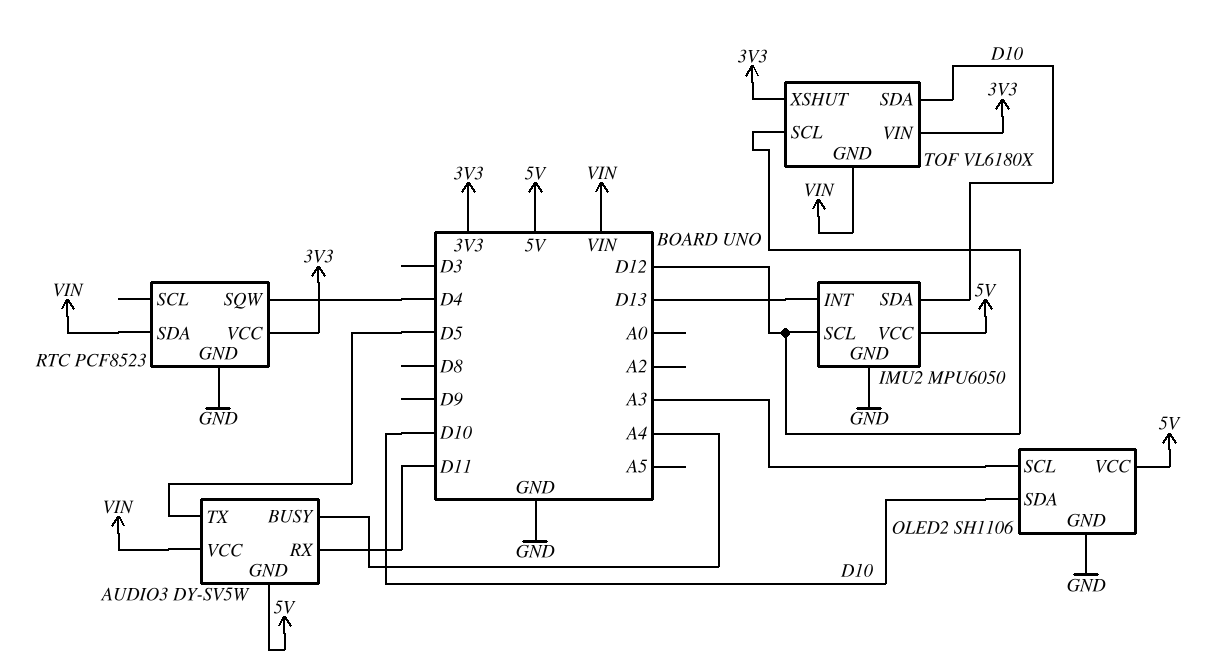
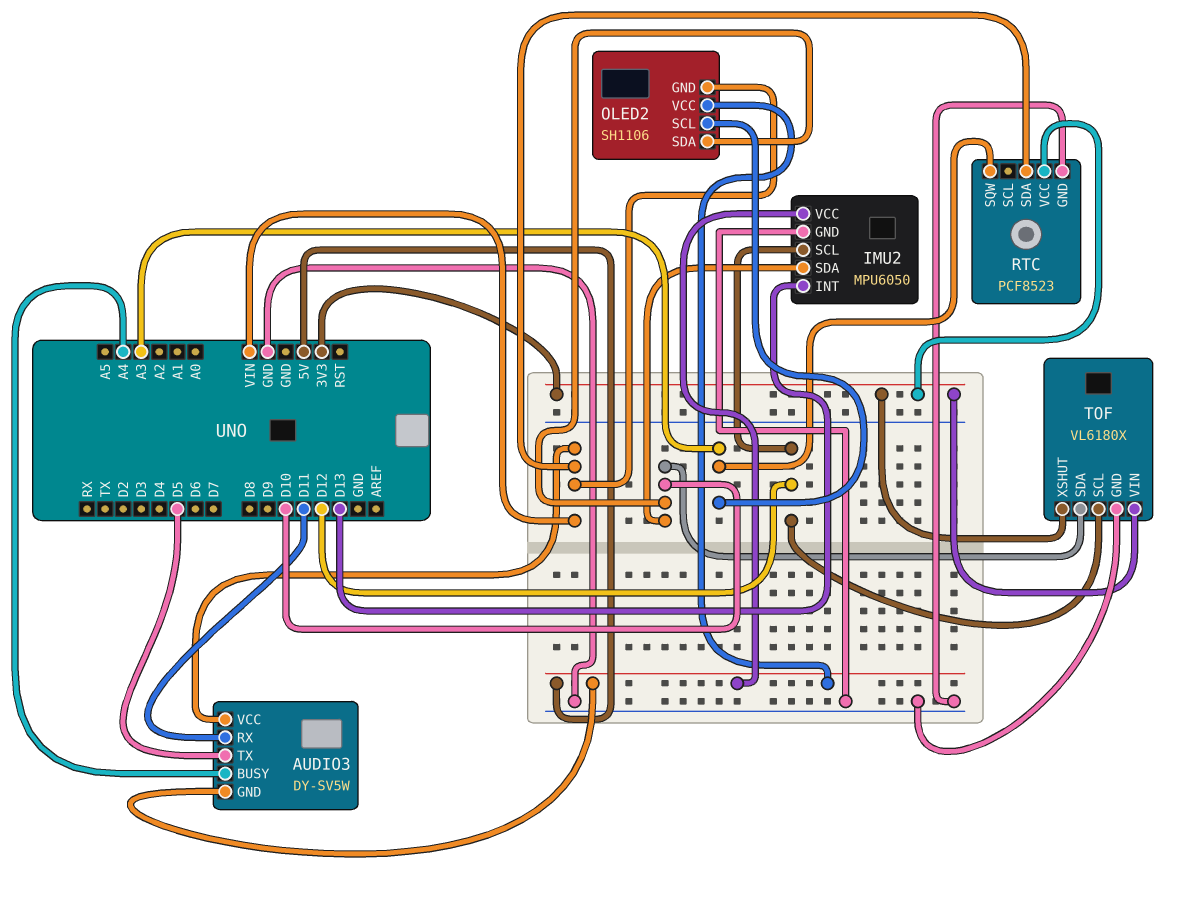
OLED2 pin GND: GND -> VIN
RTC pin SQW: D4 -> A3
TOF pin GND: VIN -> GND

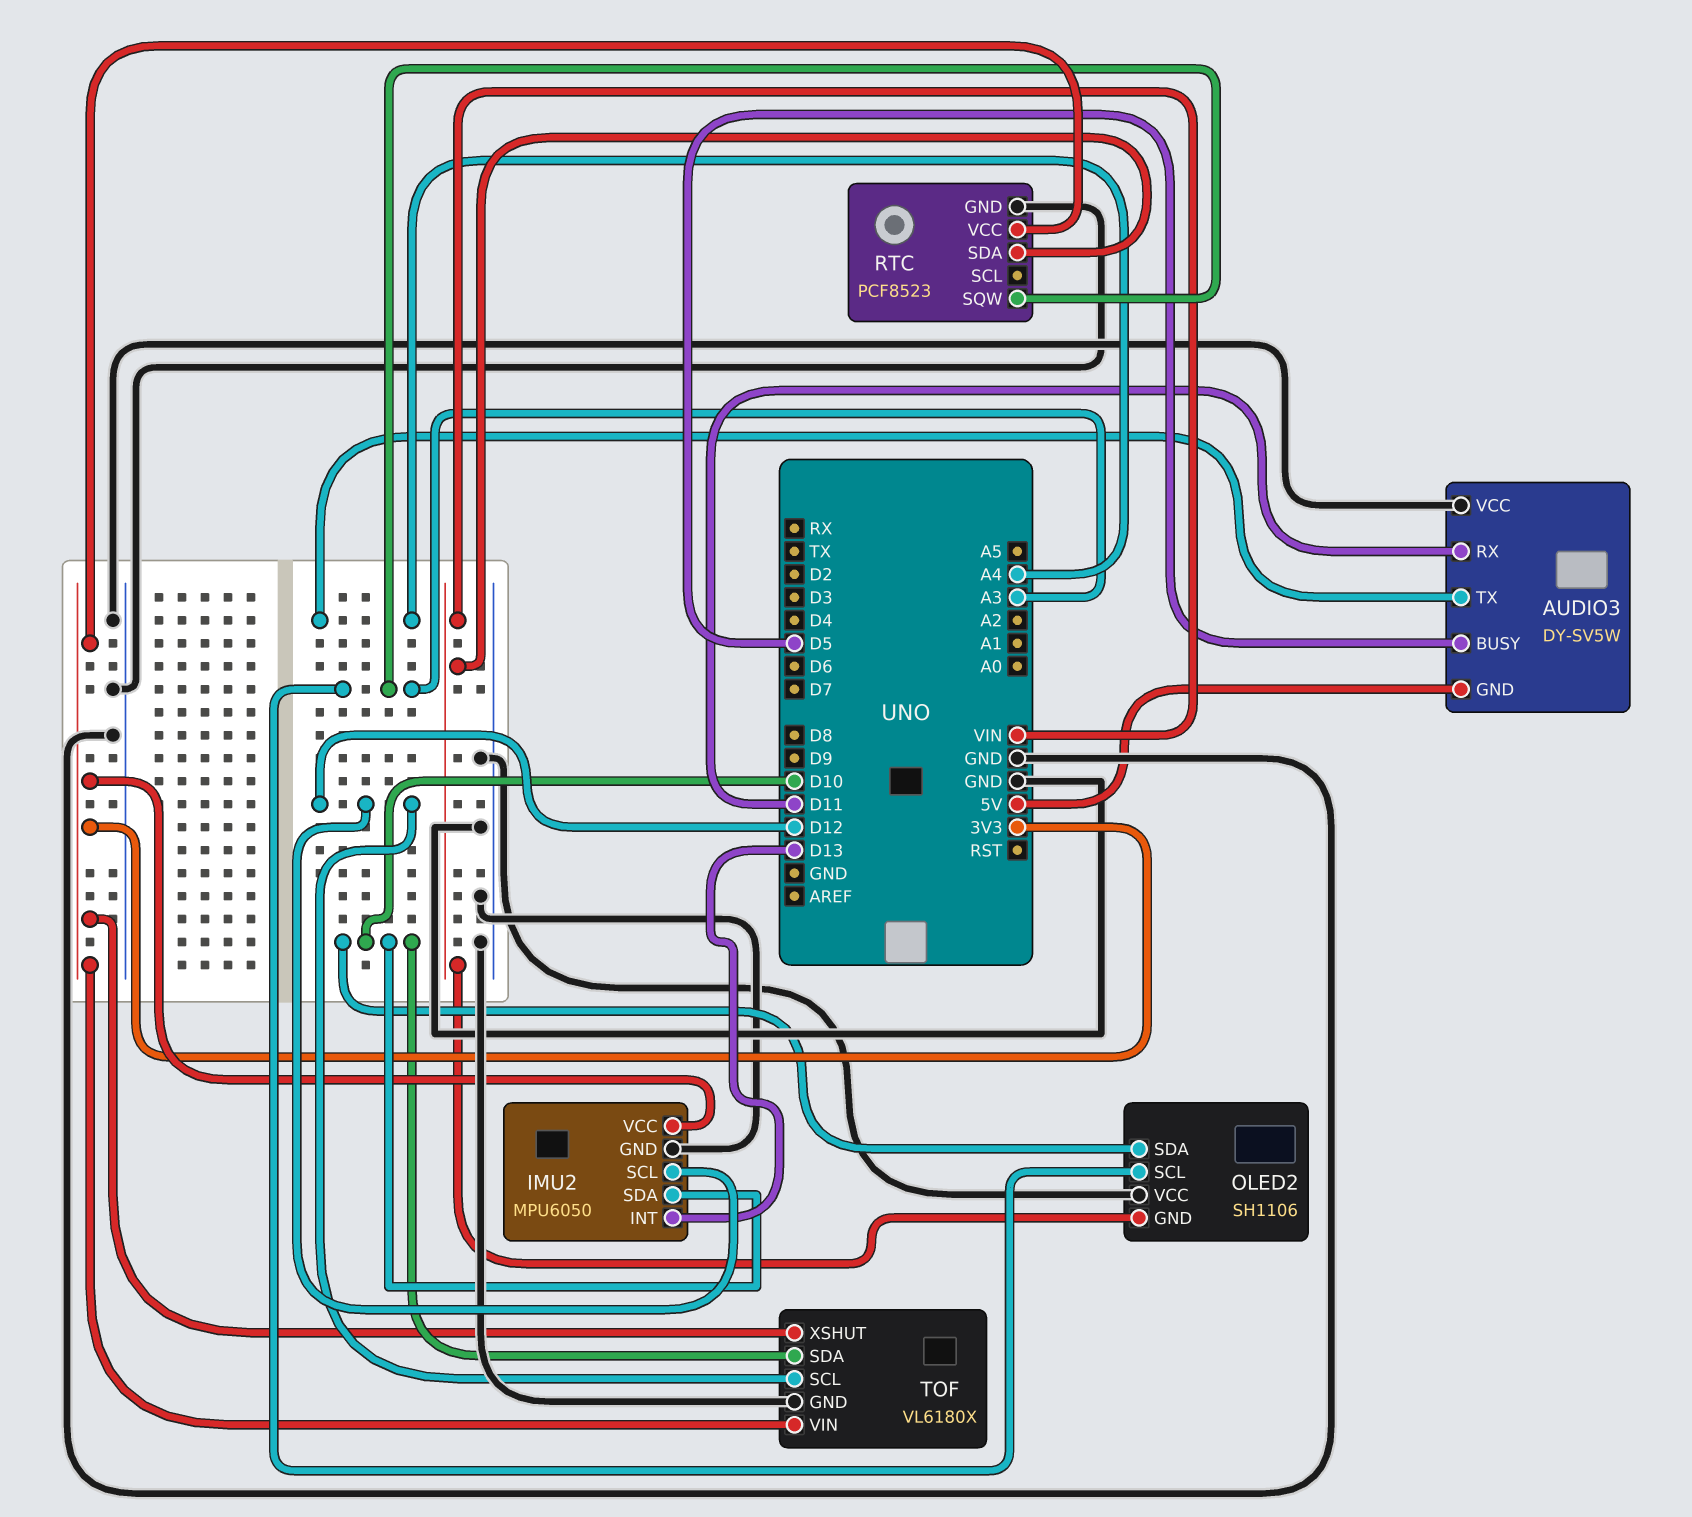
AUDIO3 pin BUSY: A4 -> D5
AUDIO3 pin TX: D5 -> A4
AUDIO3 pin VCC: VIN -> GND
IMU2 pin VCC: 5V -> 3V3
OLED2 pin VCC: 5V -> GND

